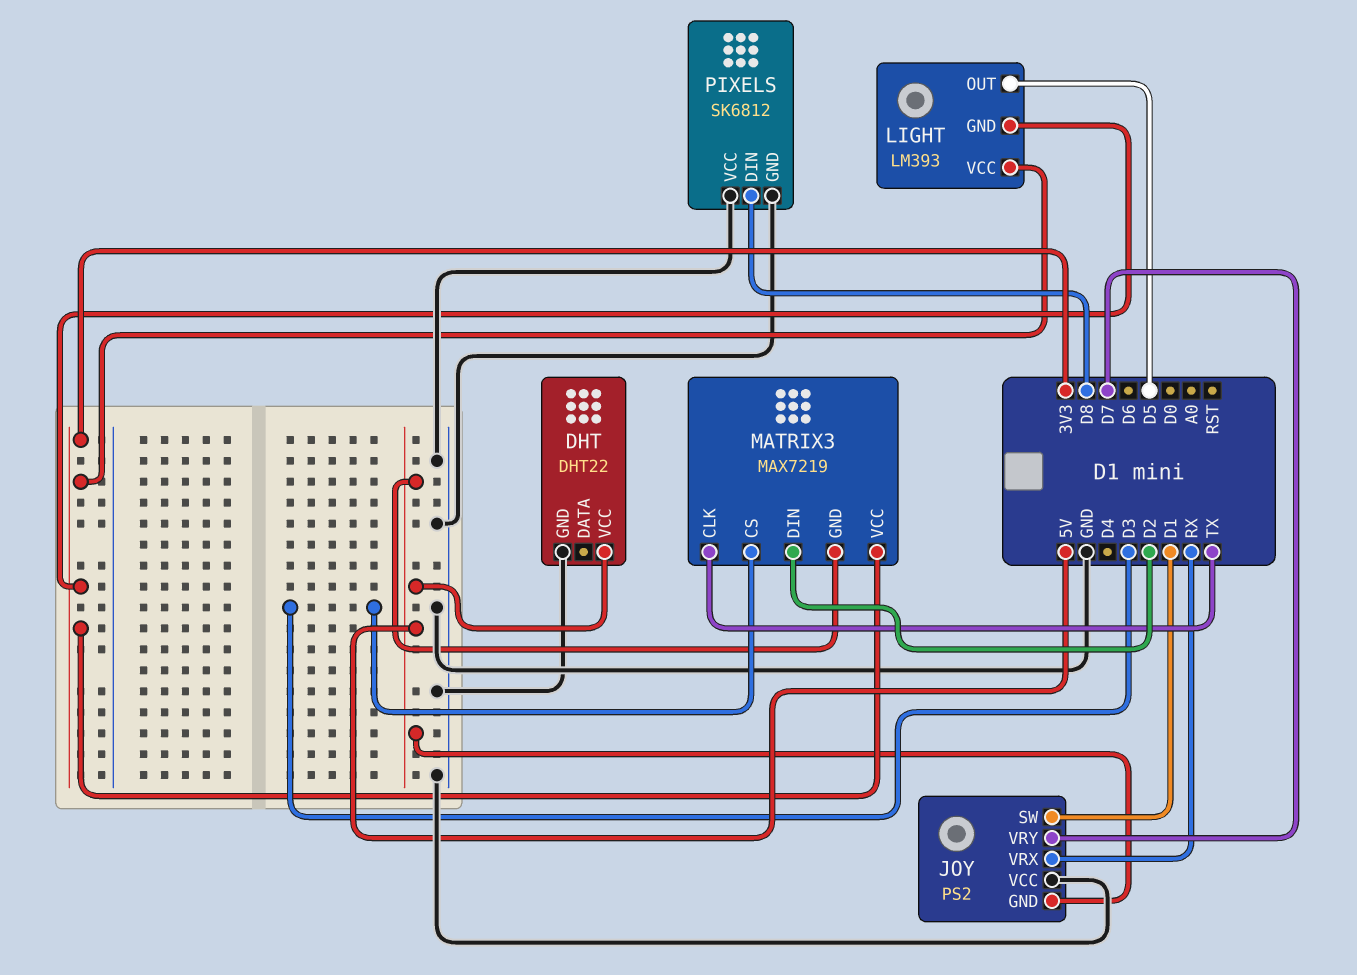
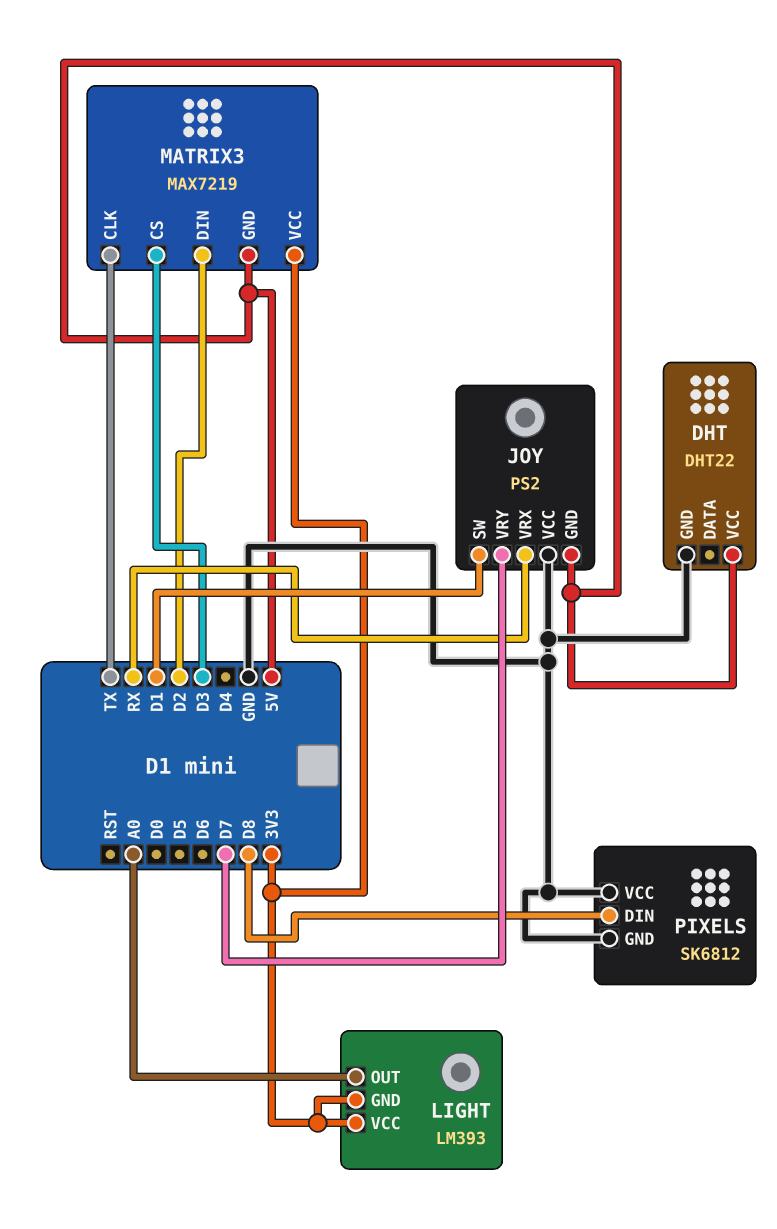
LIGHT pin OUT: D5 -> A0

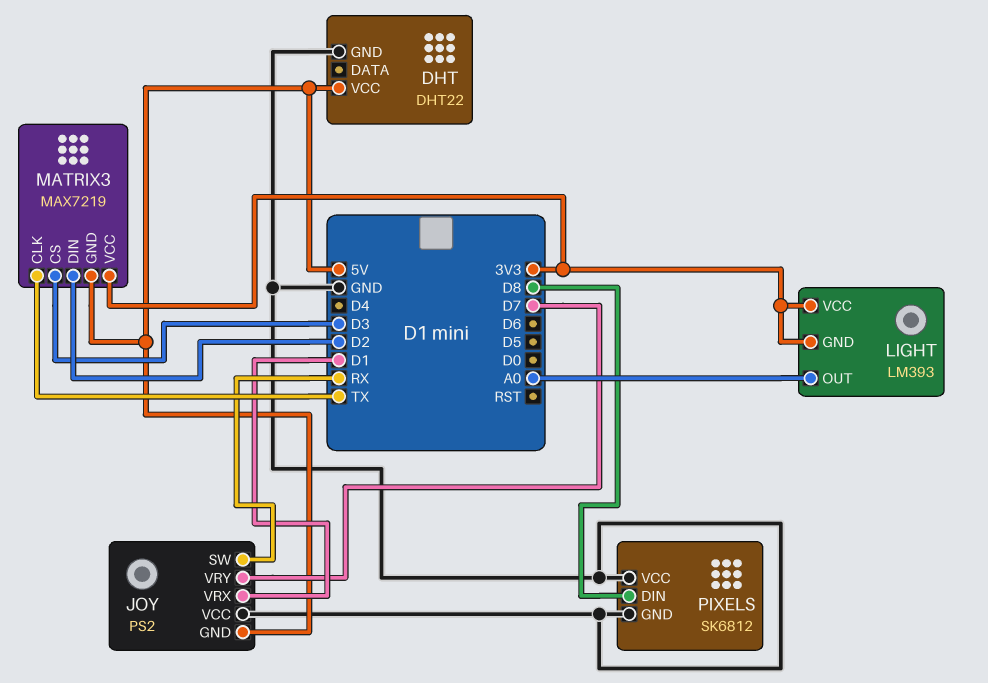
JOY pin SW: D1 -> RX
JOY pin VRX: RX -> D1

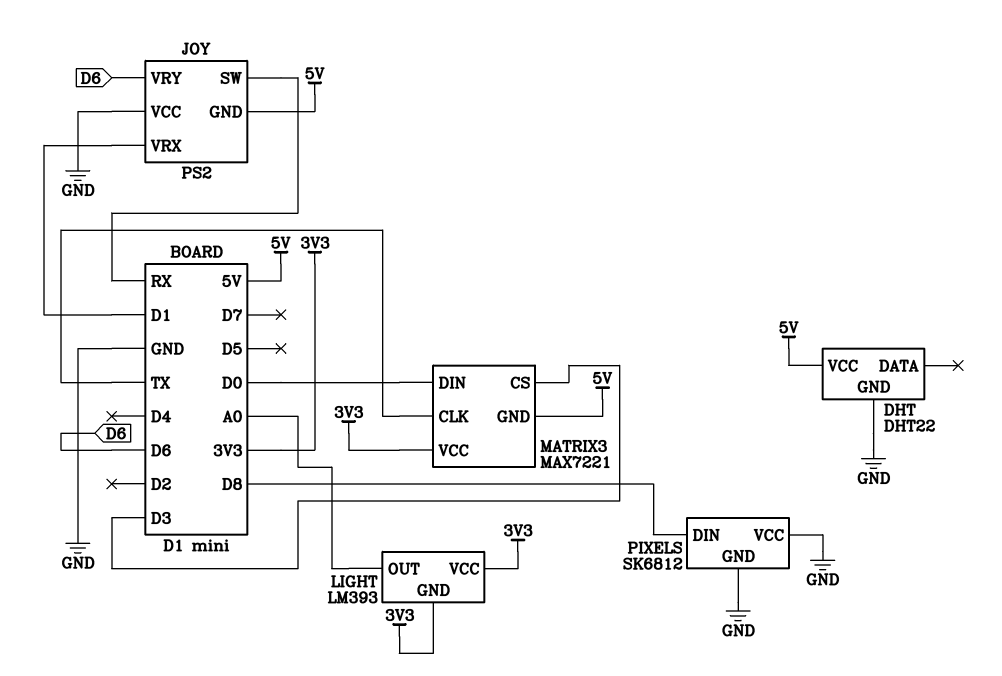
JOY pin VRY: D7 -> D6
MATRIX3: MAX7219 -> MAX7221
MATRIX3 pin DIN: D2 -> D0

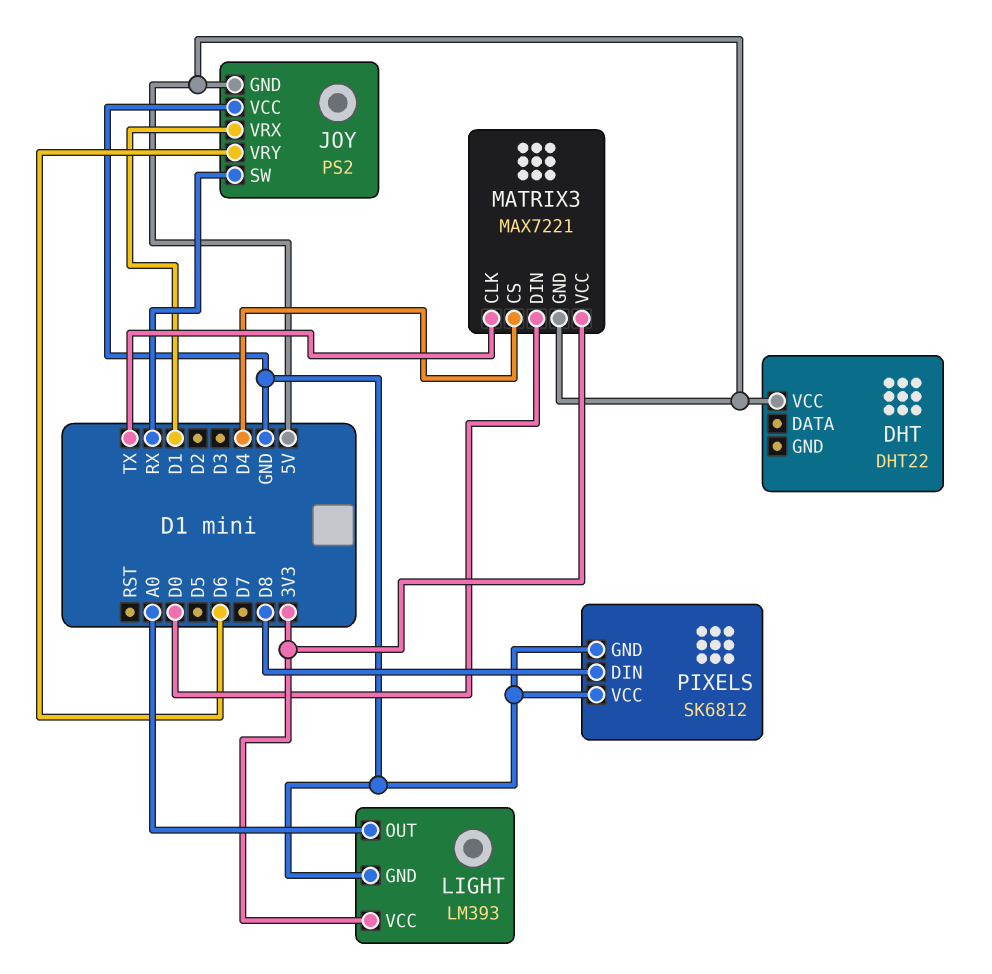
DHT pin GND: GND -> none
LIGHT pin GND: 3V3 -> GND
MATRIX3 pin CS: D3 -> D4

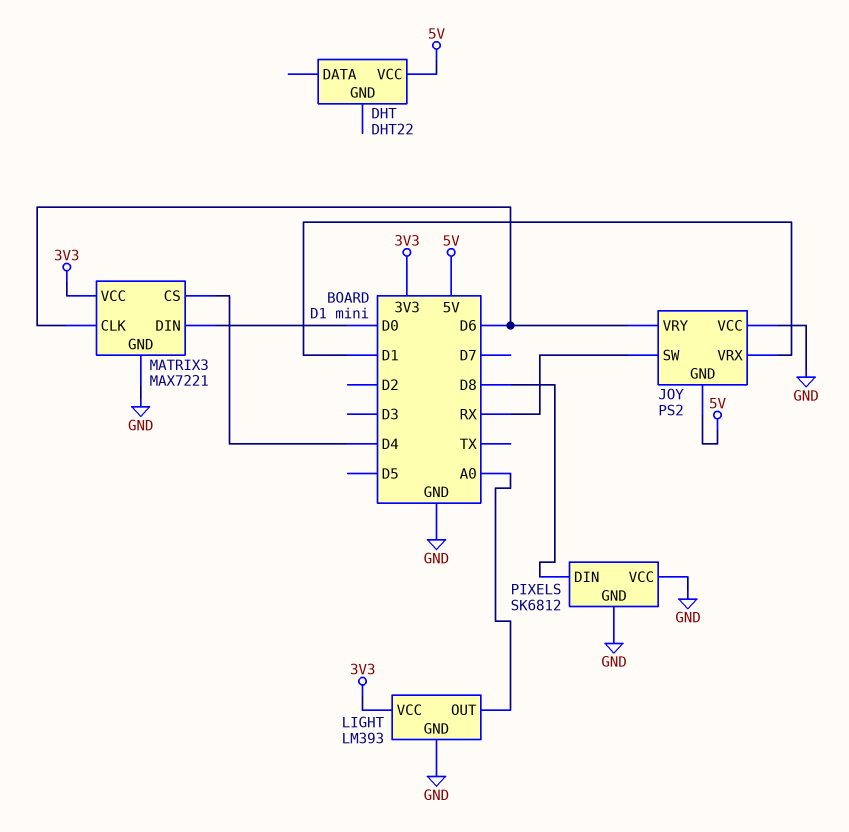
MATRIX3 pin CLK: TX -> D6
MATRIX3 pin GND: 5V -> GND

